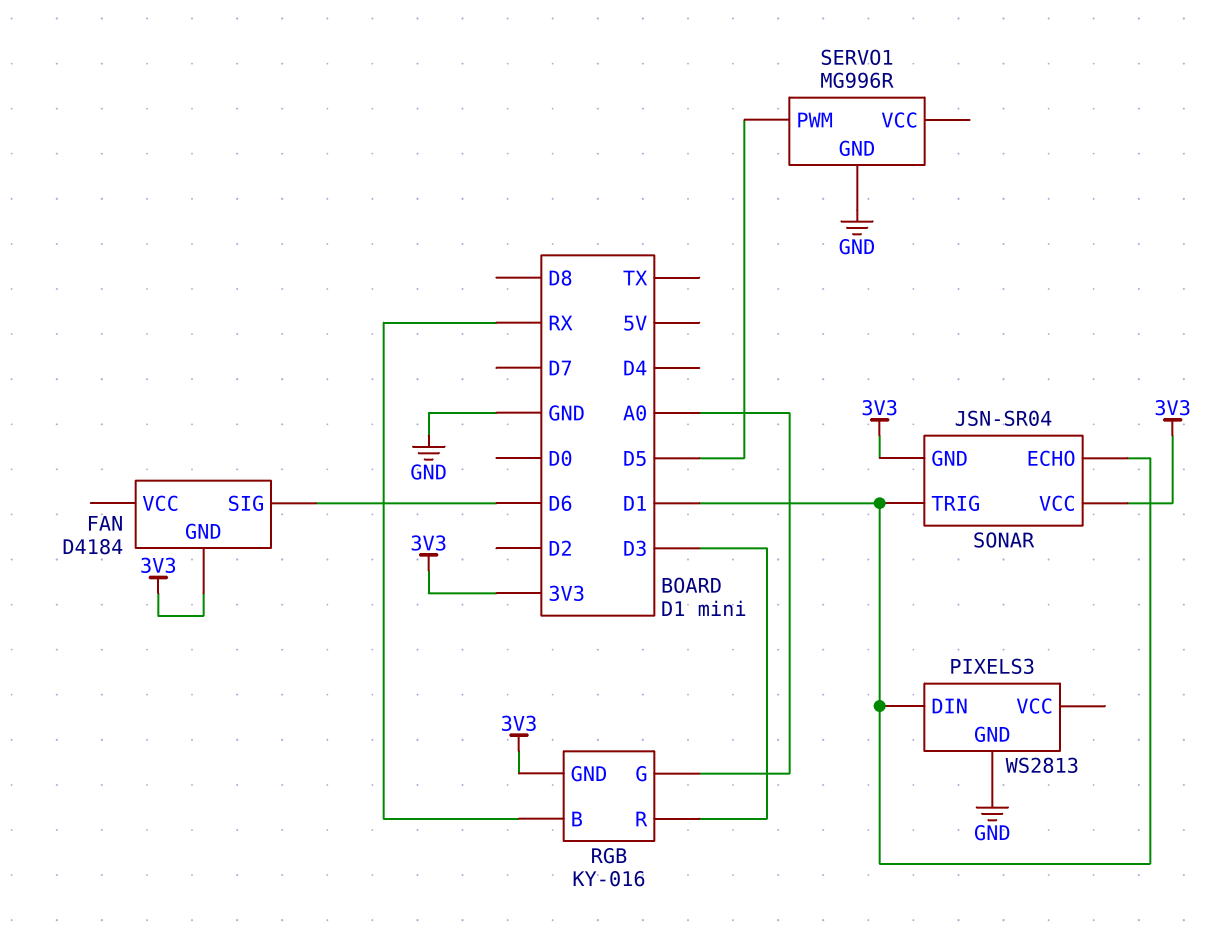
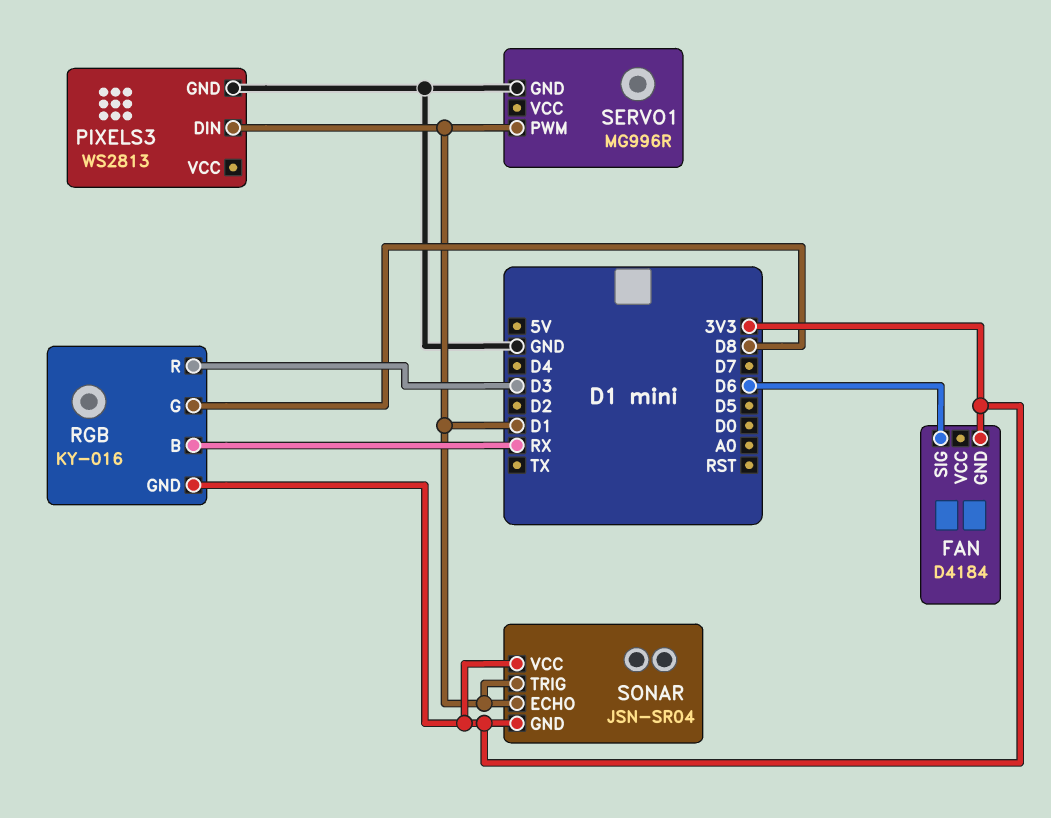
RGB pin G: A0 -> D8
SERVO1 pin PWM: D5 -> D1

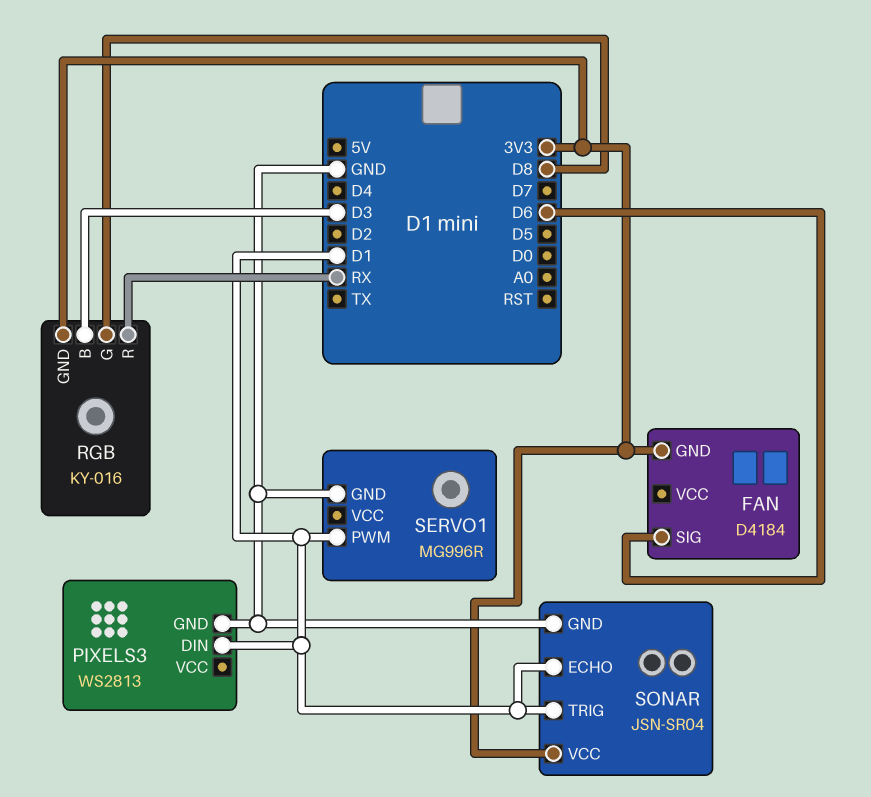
RGB pin B: RX -> D3
RGB pin R: D3 -> RX
SONAR pin GND: 3V3 -> GND

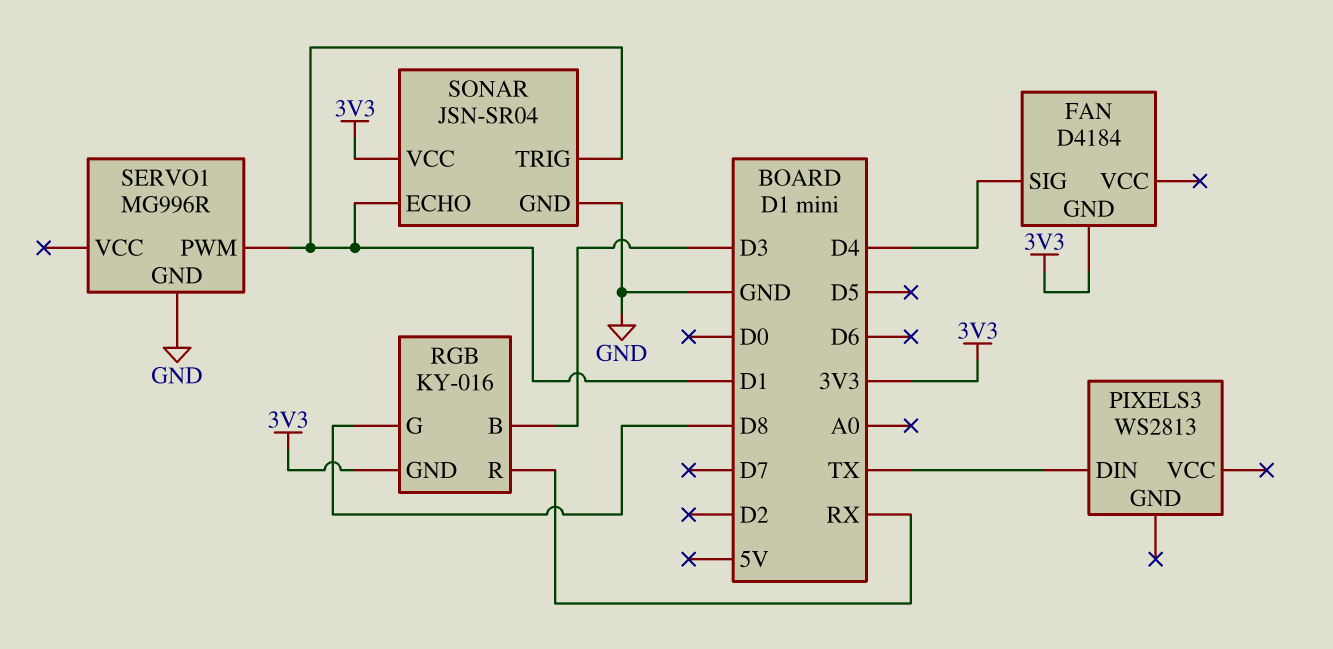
FAN pin SIG: D6 -> D4
PIXELS3 pin DIN: D1 -> TX
PIXELS3 pin GND: GND -> none

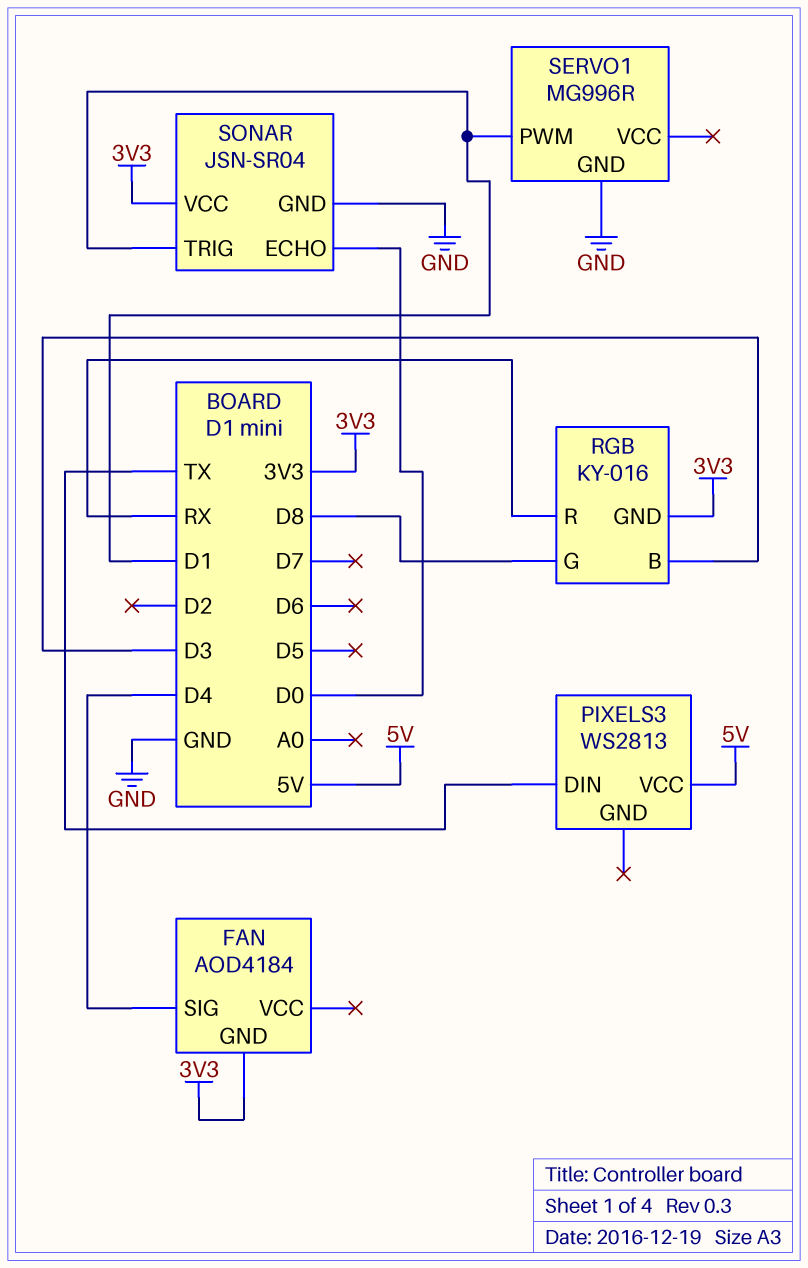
FAN: D4184 -> AOD4184
PIXELS3 pin VCC: none -> 5V
SONAR pin ECHO: D1 -> D0

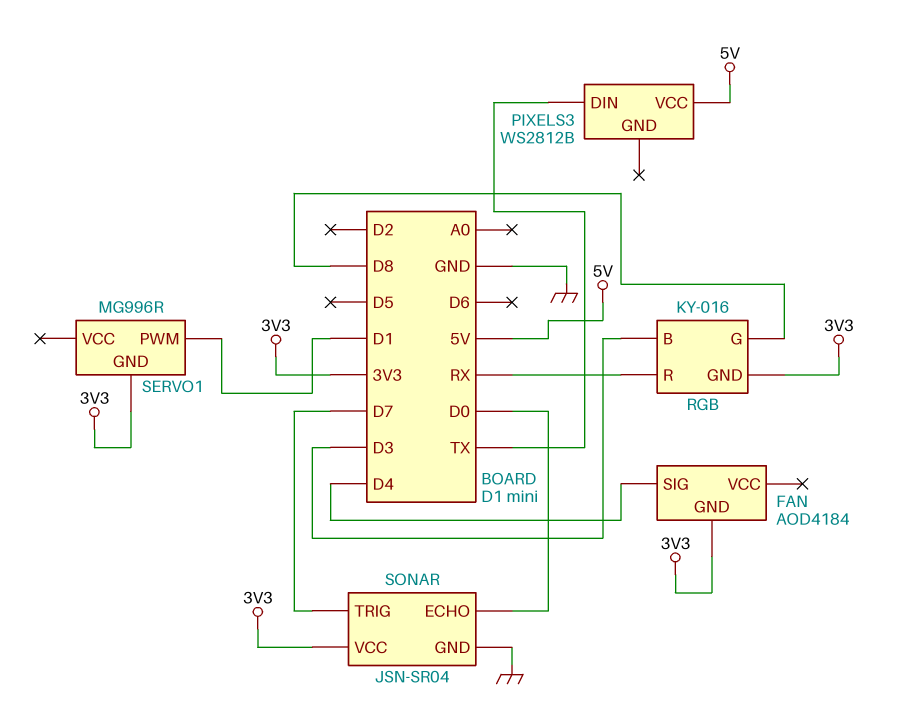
PIXELS3: WS2813 -> WS2812B
SERVO1 pin GND: GND -> 3V3
SONAR pin TRIG: D1 -> D7

